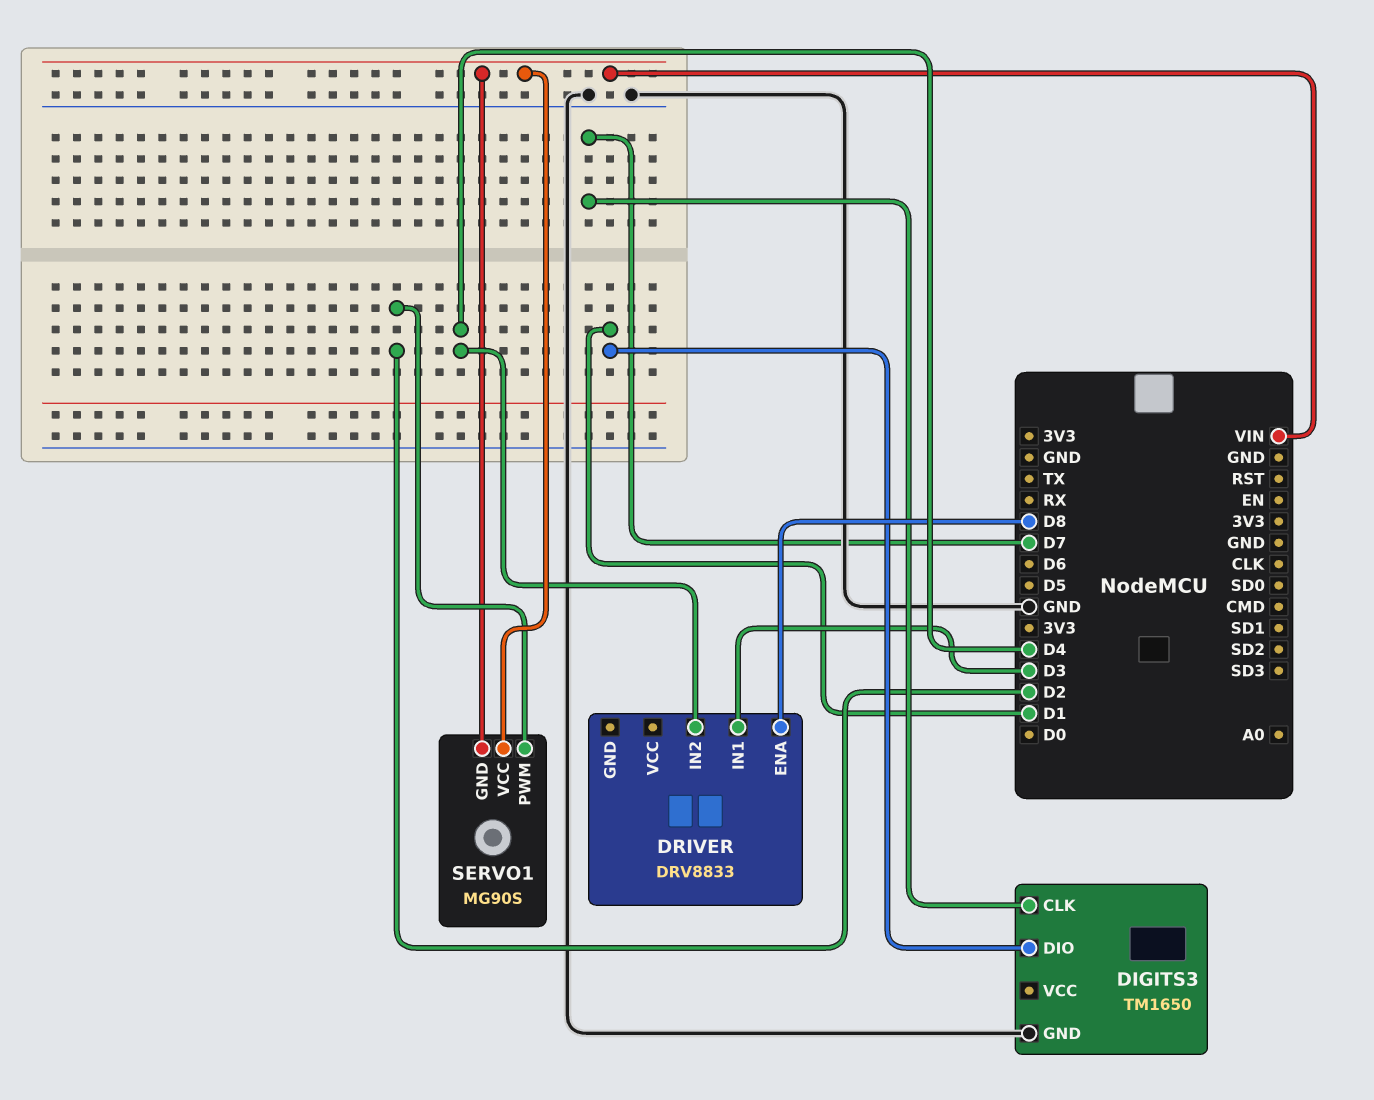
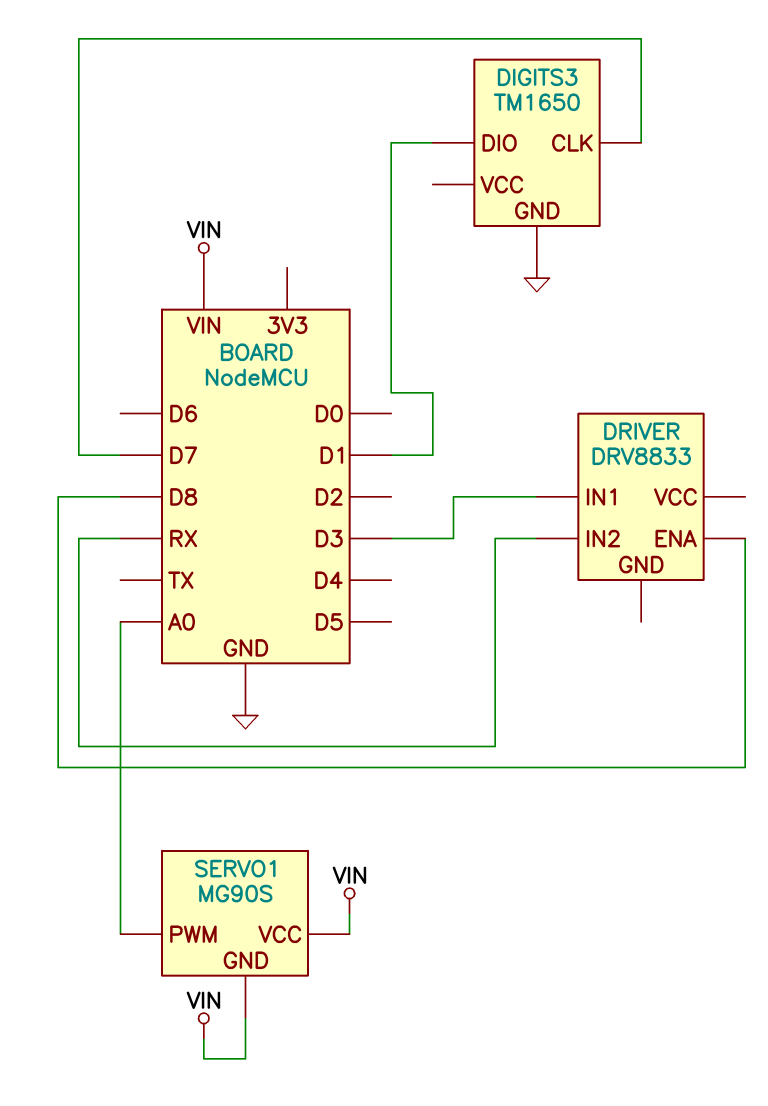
DRIVER pin IN2: D4 -> RX
SERVO1 pin PWM: D2 -> A0

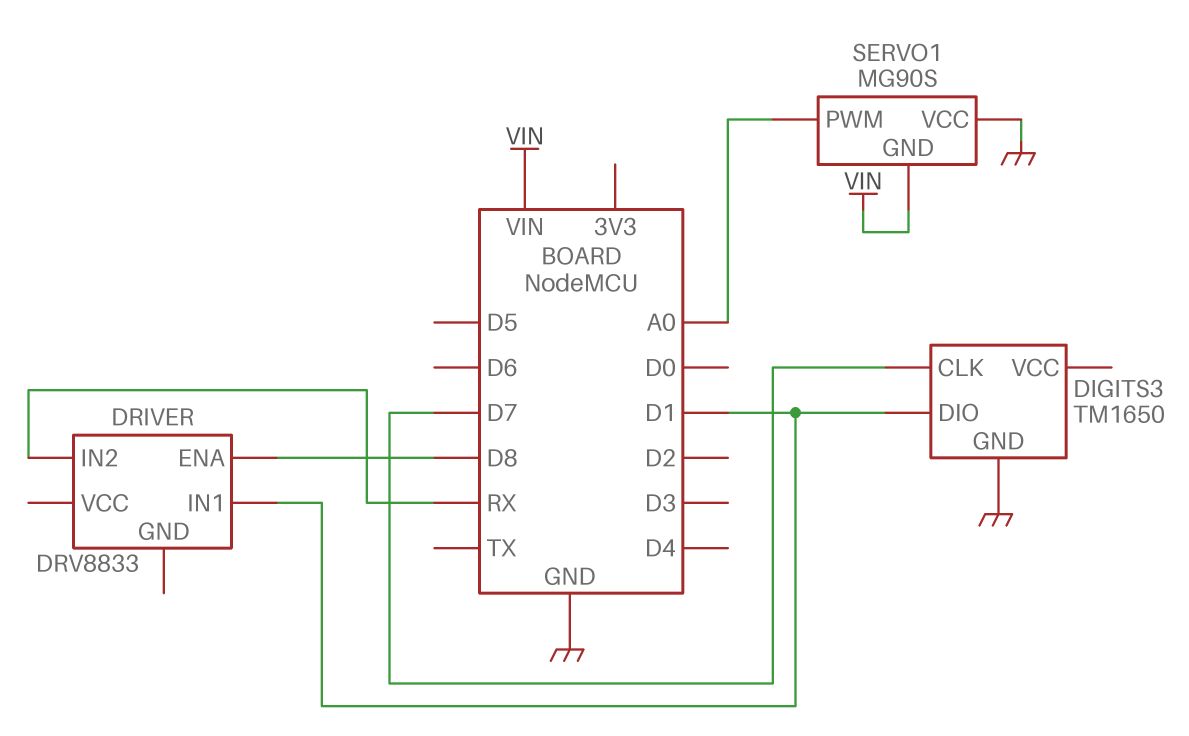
DRIVER pin IN1: D3 -> D1
SERVO1 pin VCC: VIN -> GND

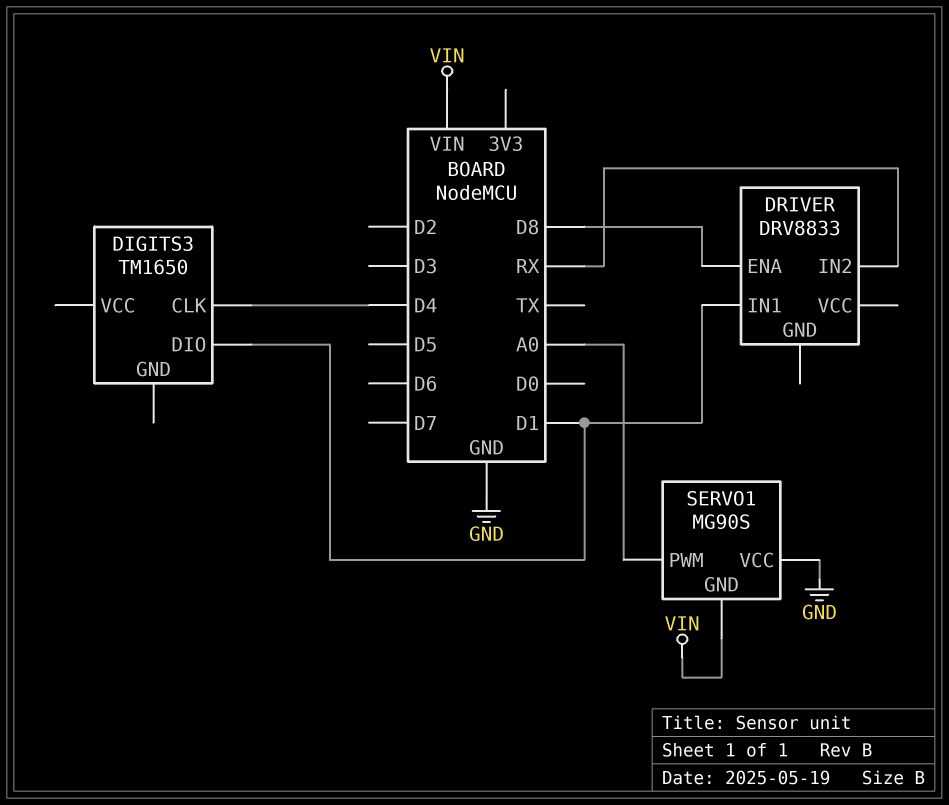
DIGITS3 pin CLK: D7 -> D4
DIGITS3 pin GND: GND -> none

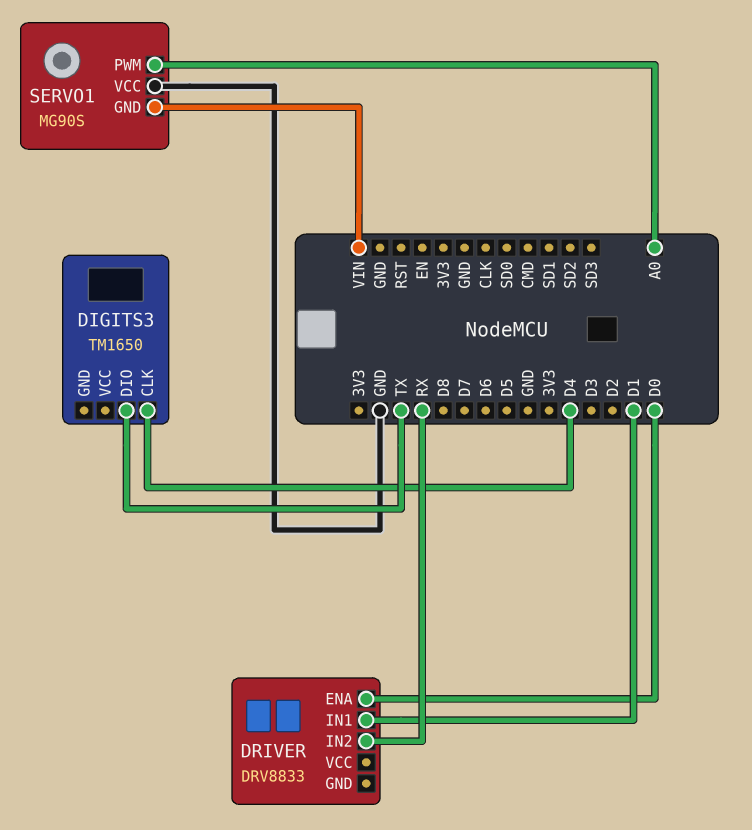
DIGITS3 pin DIO: D1 -> TX
DRIVER pin ENA: D8 -> D0

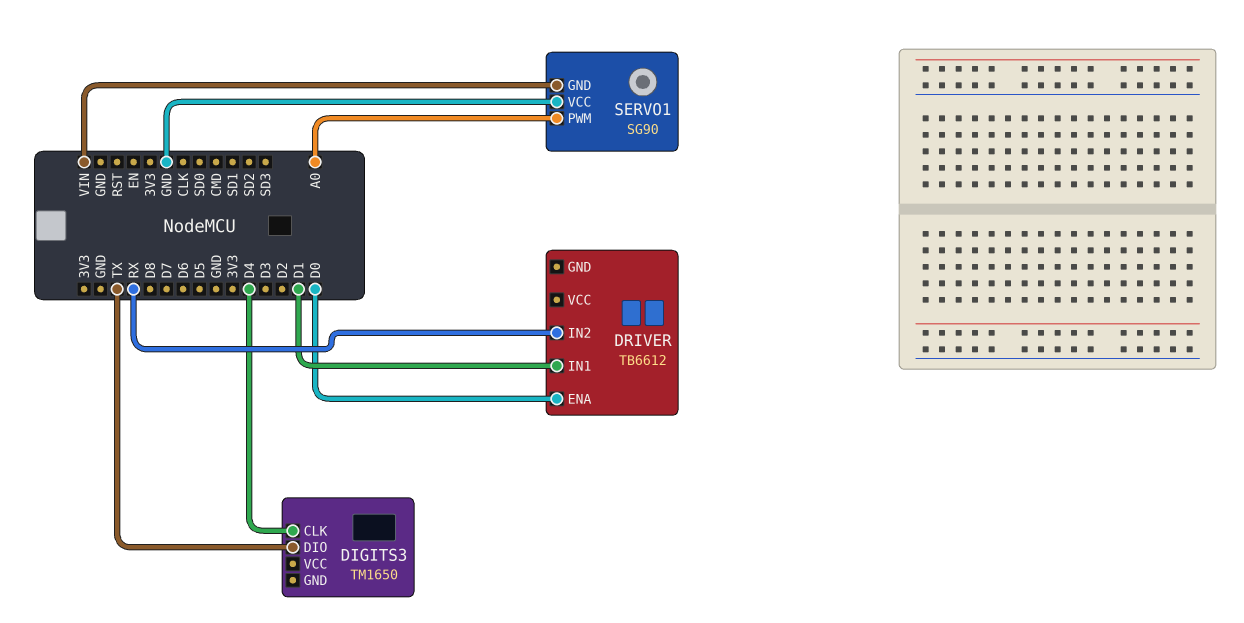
DRIVER: DRV8833 -> TB6612
SERVO1: MG90S -> SG90

